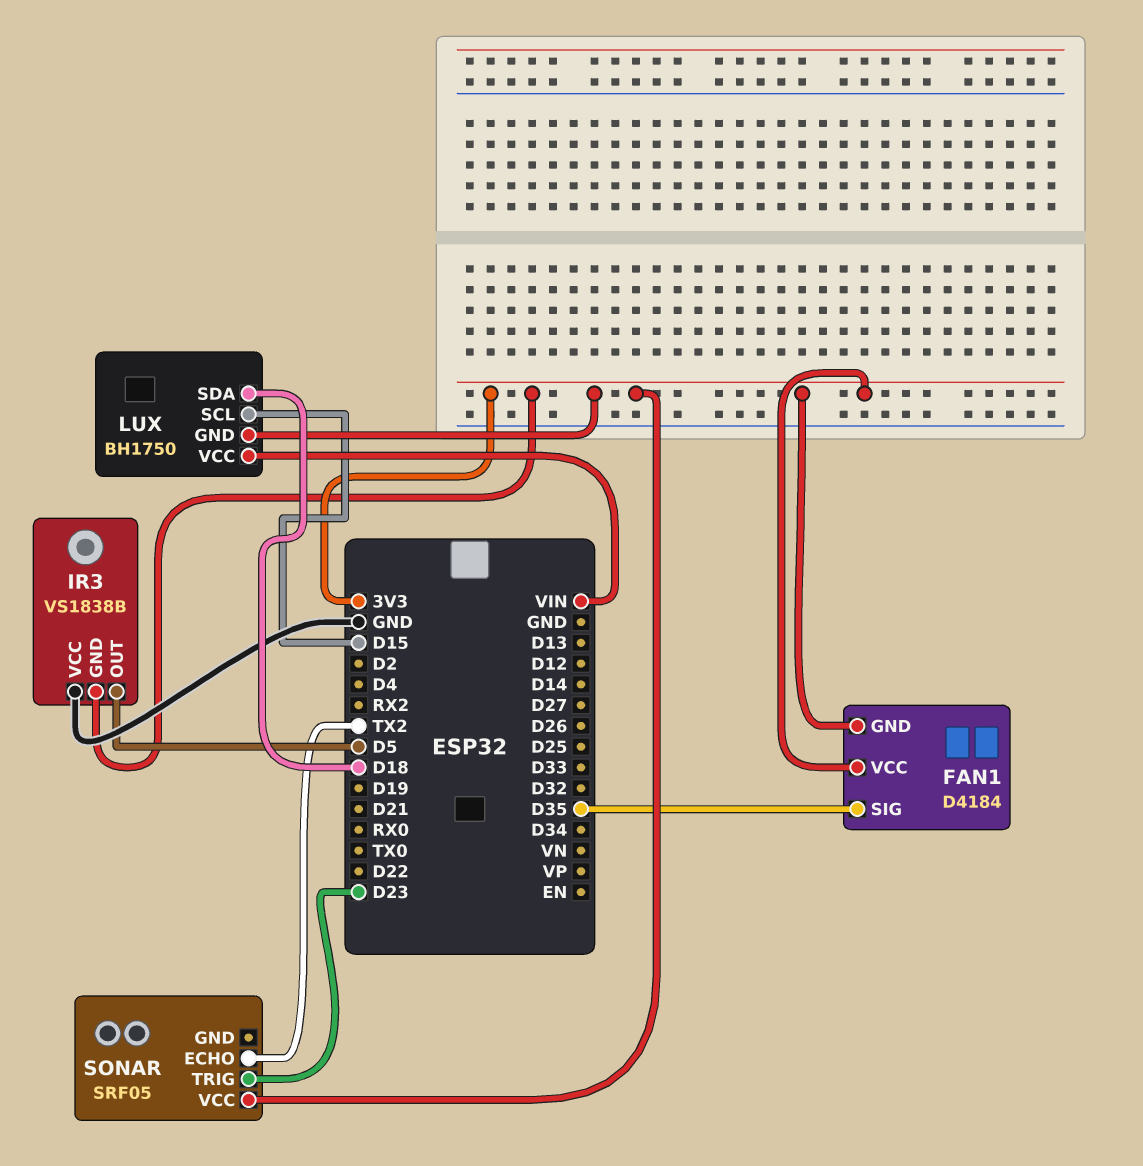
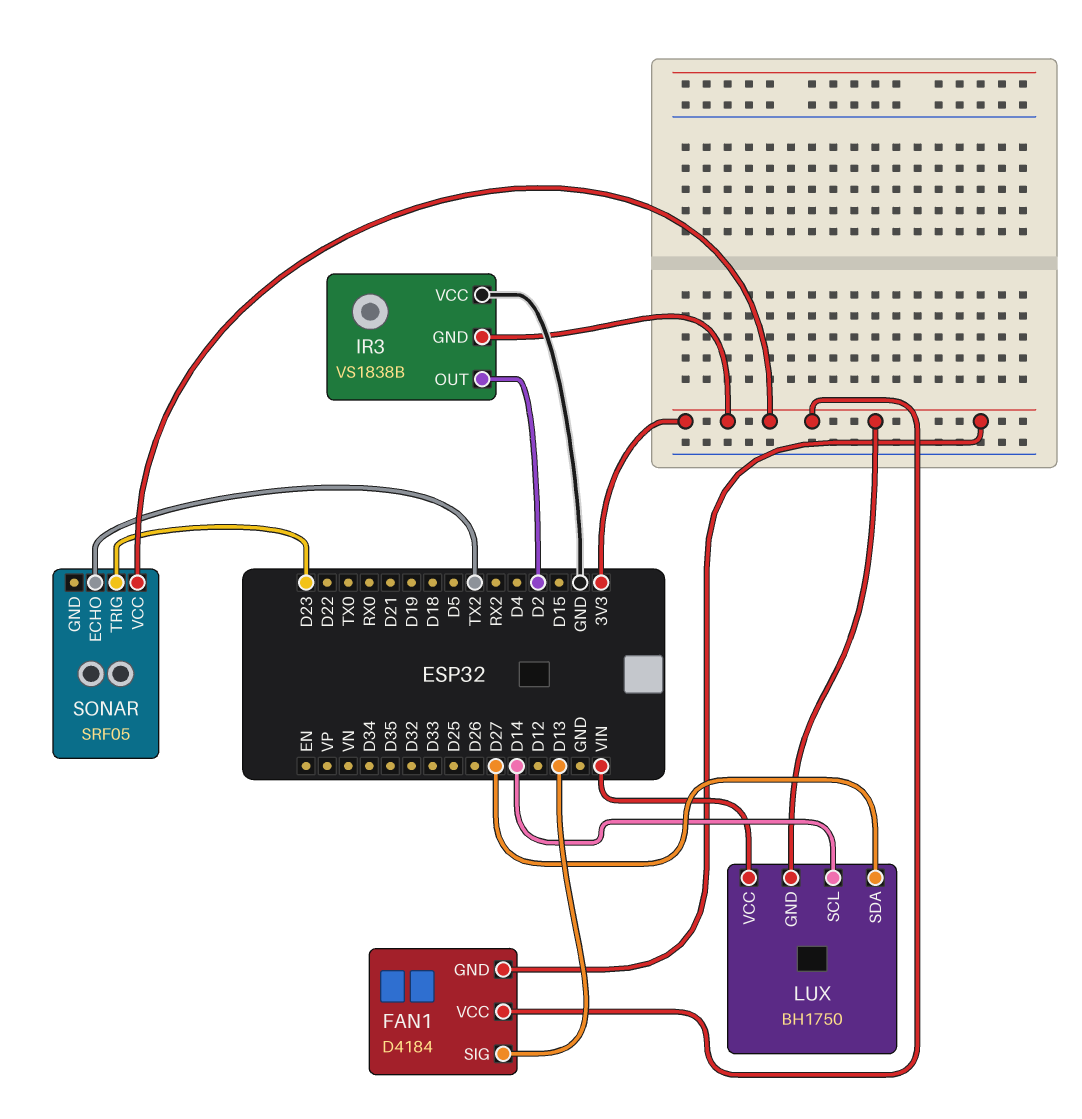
FAN1 pin SIG: D35 -> D13
IR3 pin OUT: D5 -> D2
LUX pin SCL: D15 -> D14
LUX pin SDA: D18 -> D27

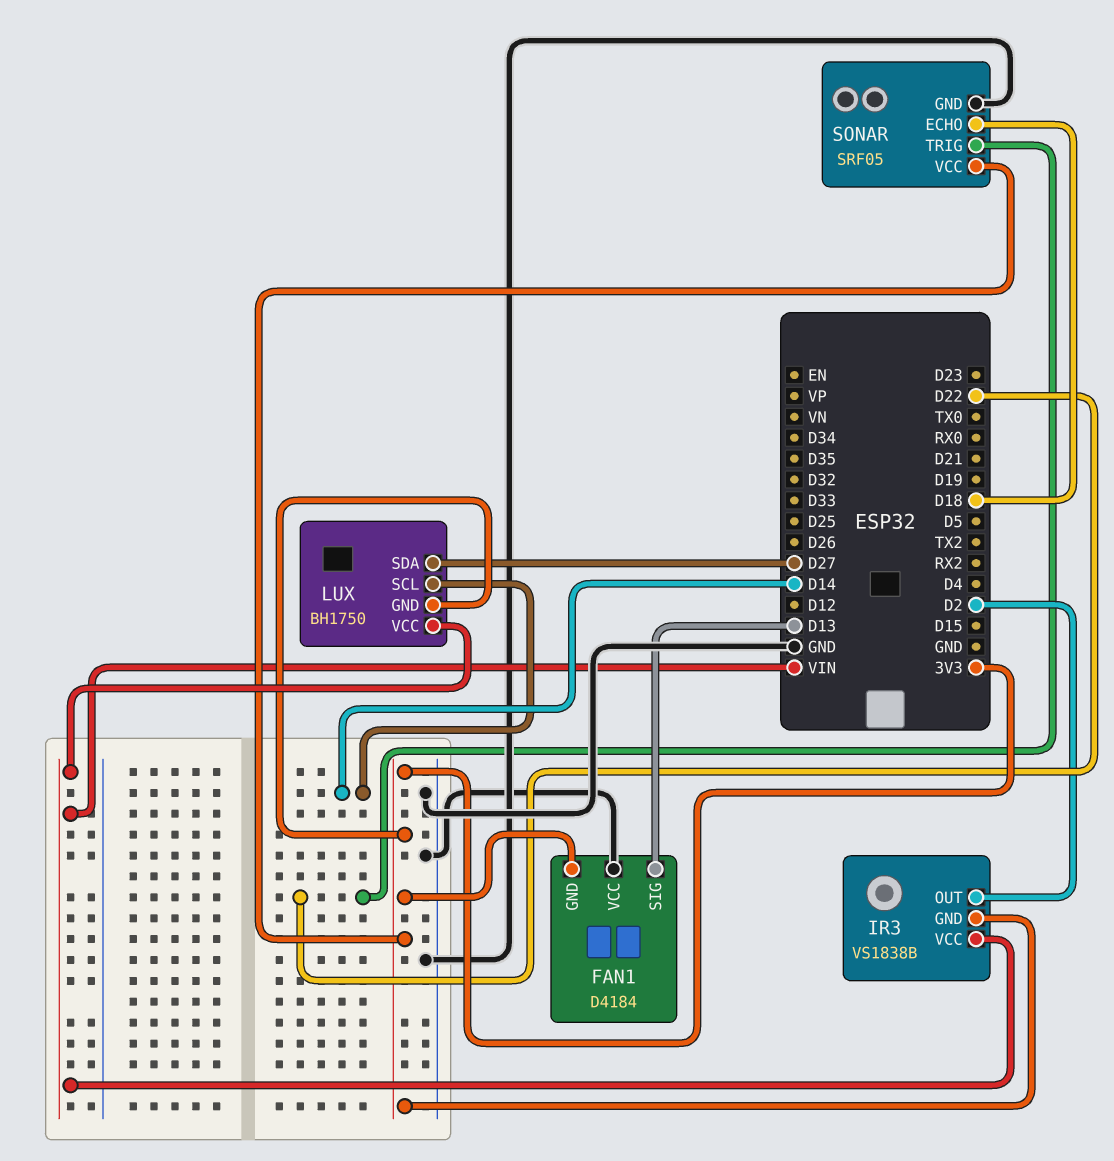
FAN1 pin VCC: 3V3 -> GND
IR3 pin VCC: GND -> VIN
SONAR pin ECHO: TX2 -> D18
SONAR pin GND: none -> GND
SONAR pin TRIG: D23 -> D22

